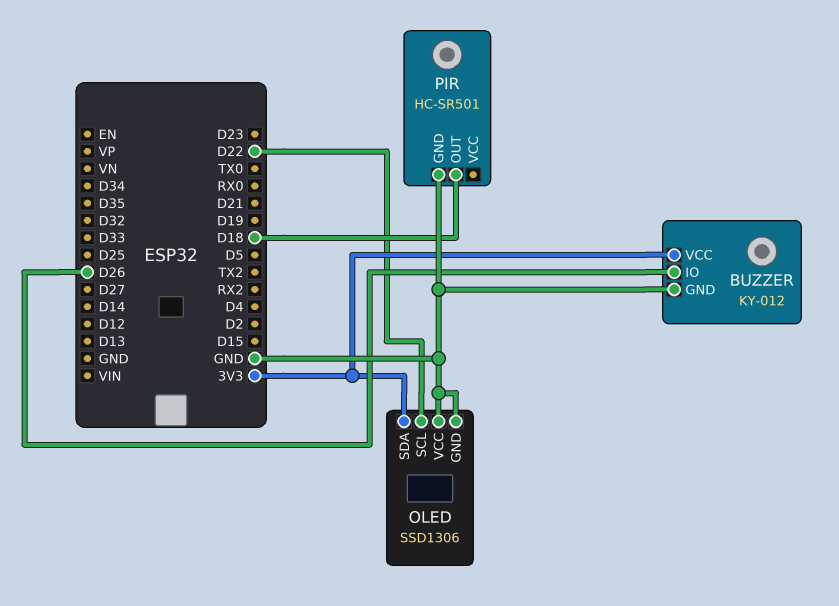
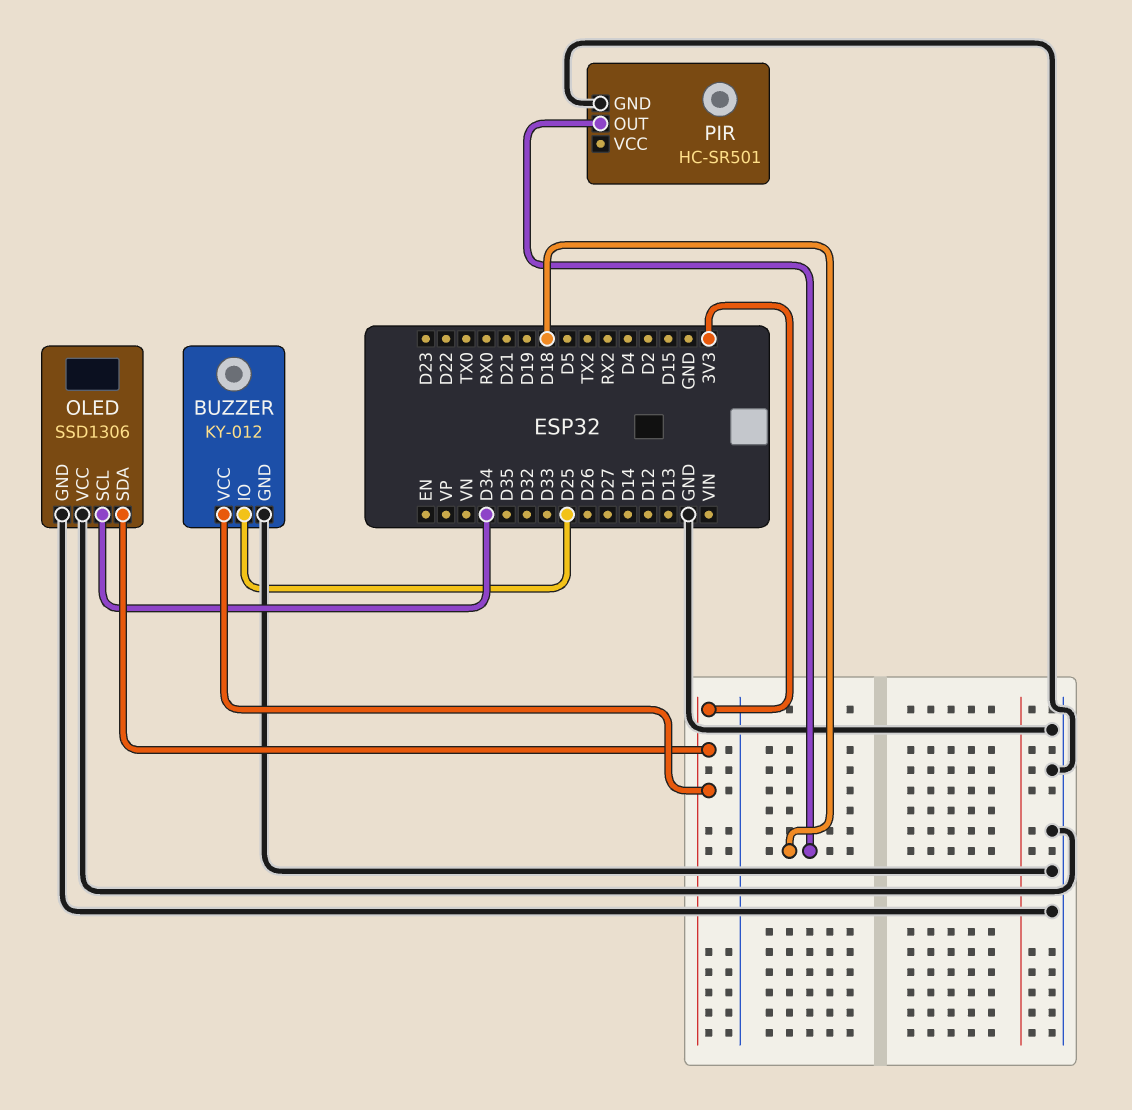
BUZZER pin IO: D26 -> D25
OLED pin SCL: D22 -> D34

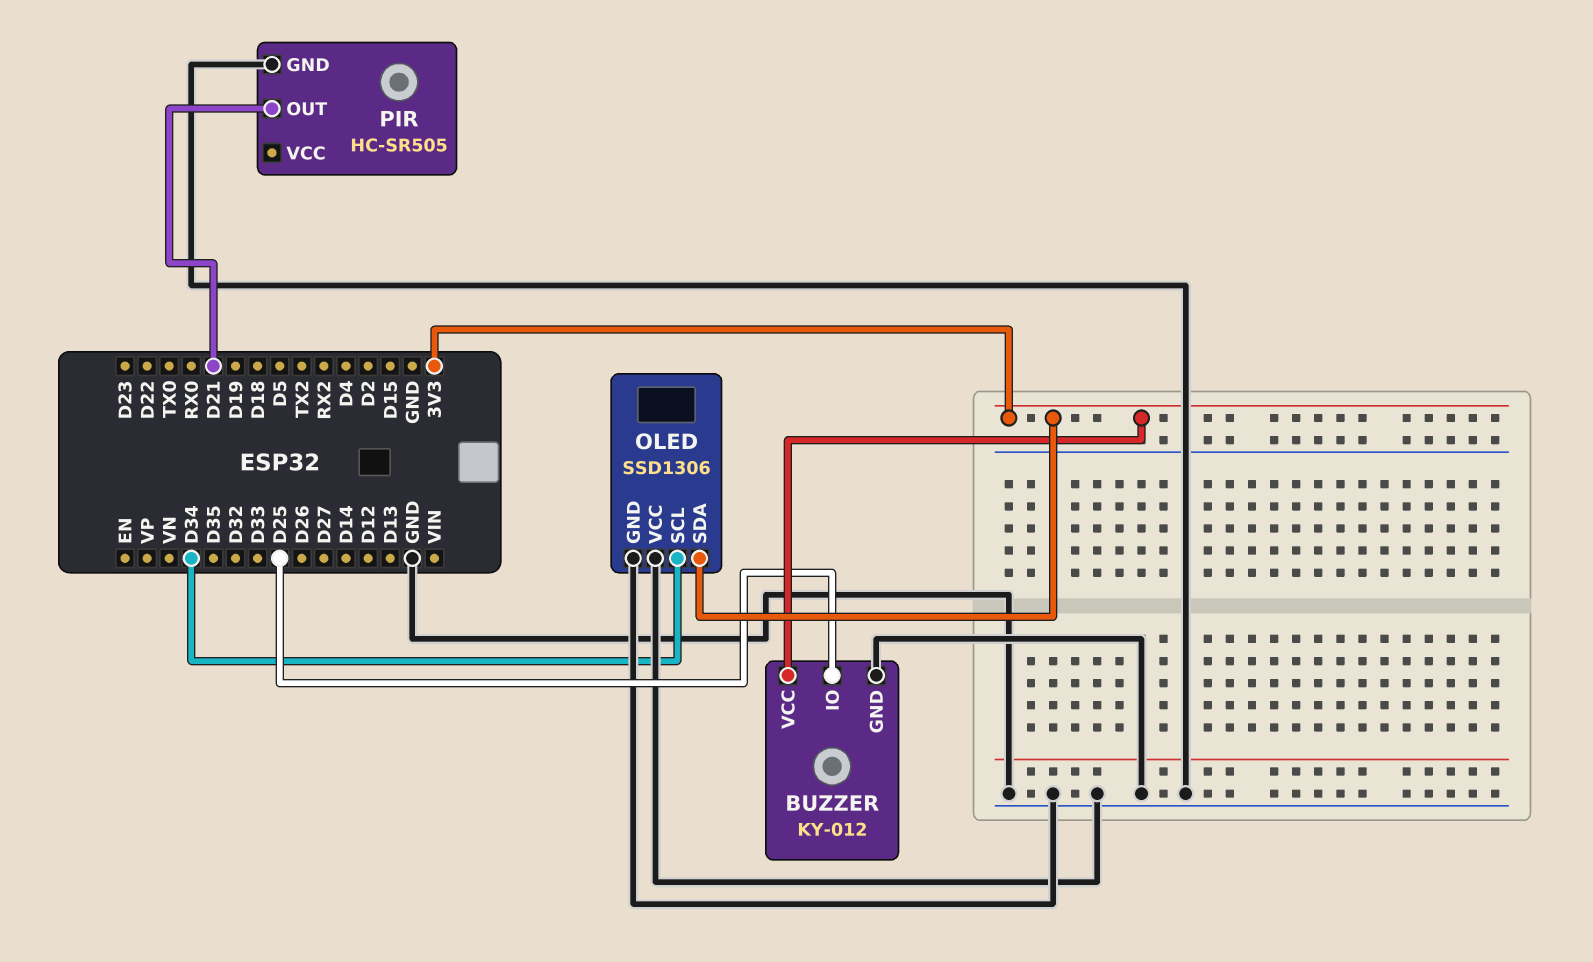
PIR: HC-SR501 -> HC-SR505
PIR pin OUT: D18 -> D21

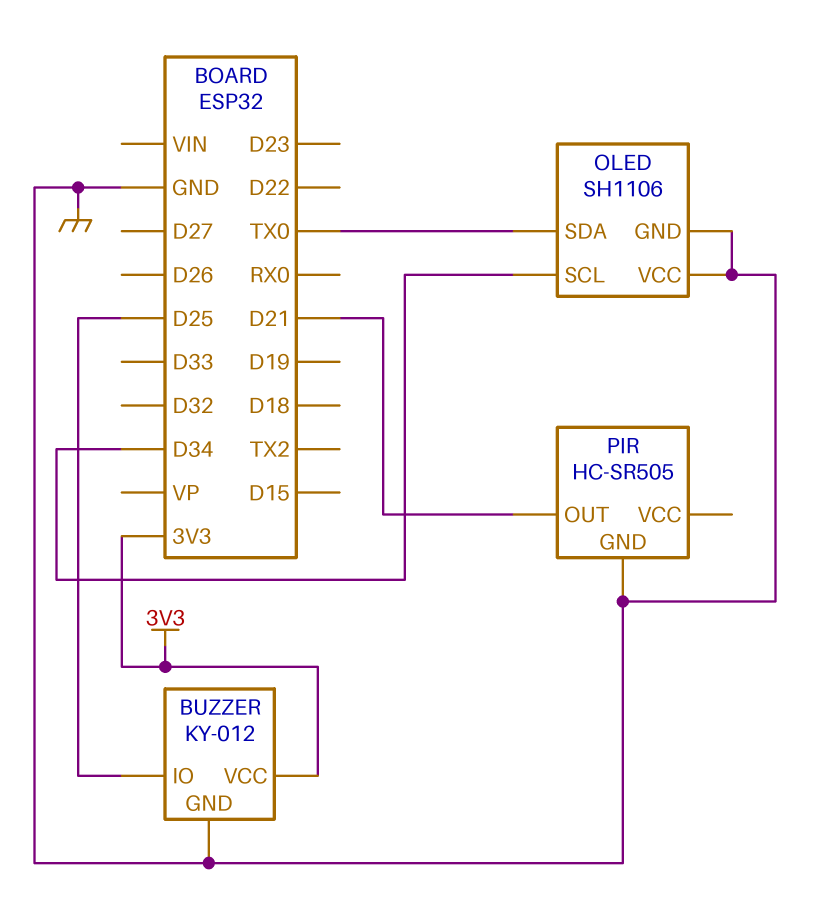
OLED: SSD1306 -> SH1106
OLED pin SDA: 3V3 -> TX0

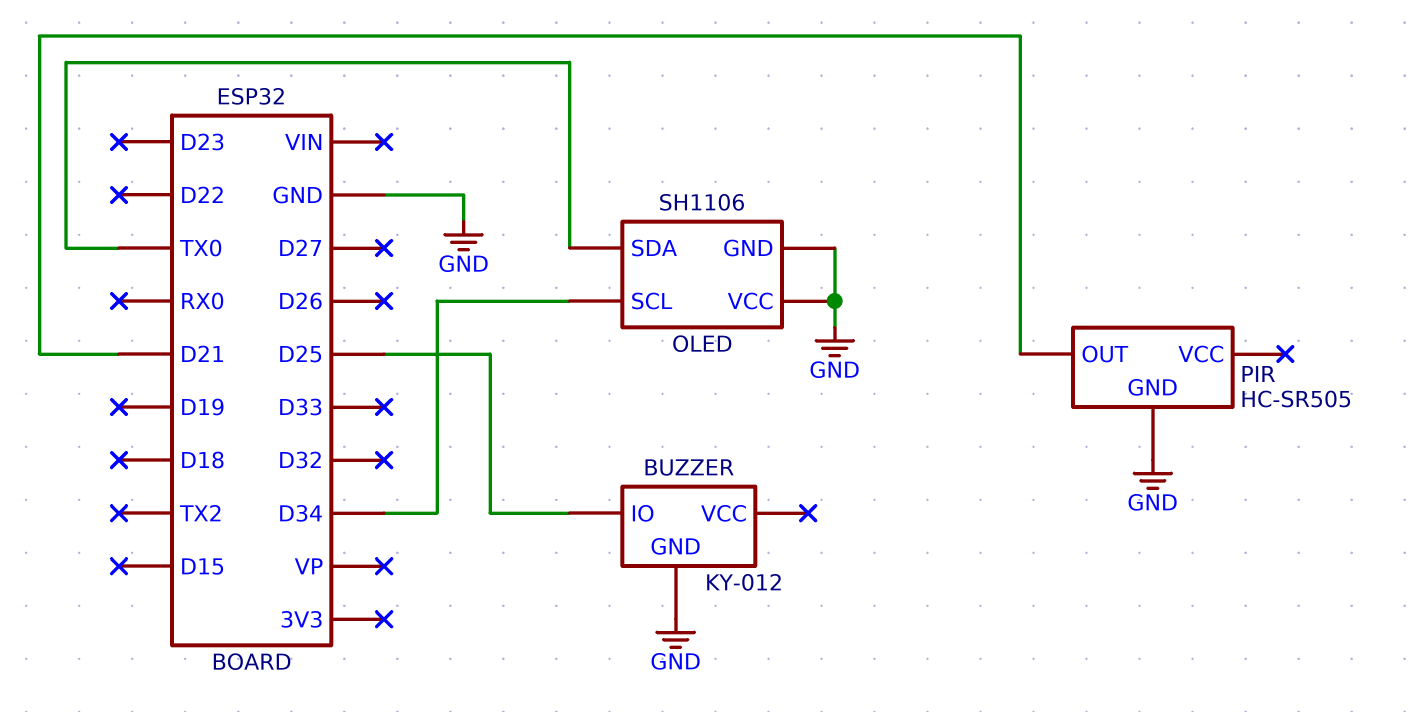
BUZZER pin VCC: 3V3 -> none

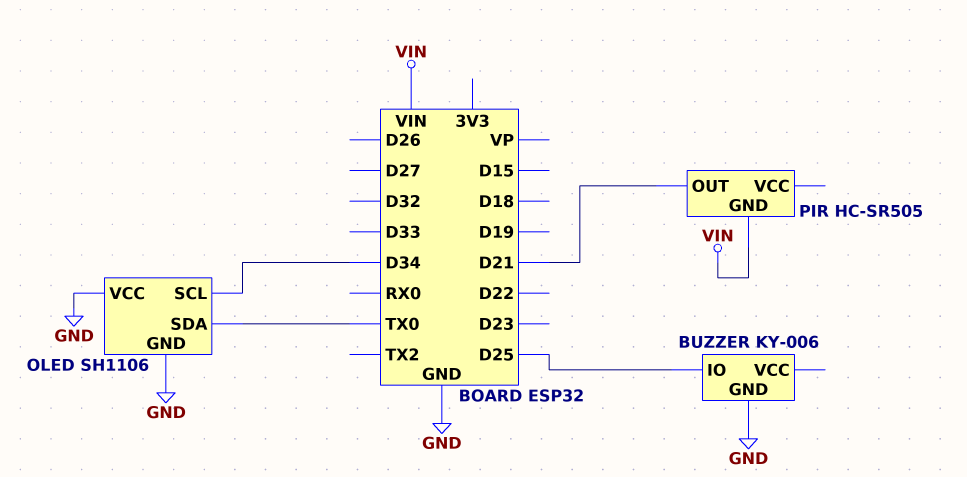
BUZZER: KY-012 -> KY-006
PIR pin GND: GND -> VIN

